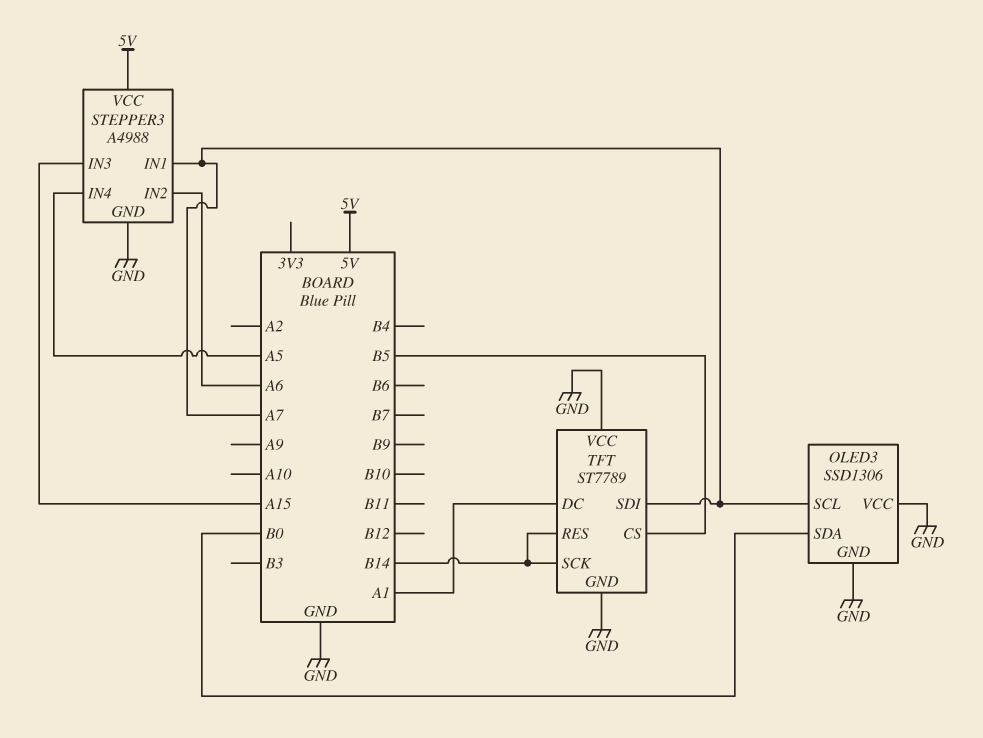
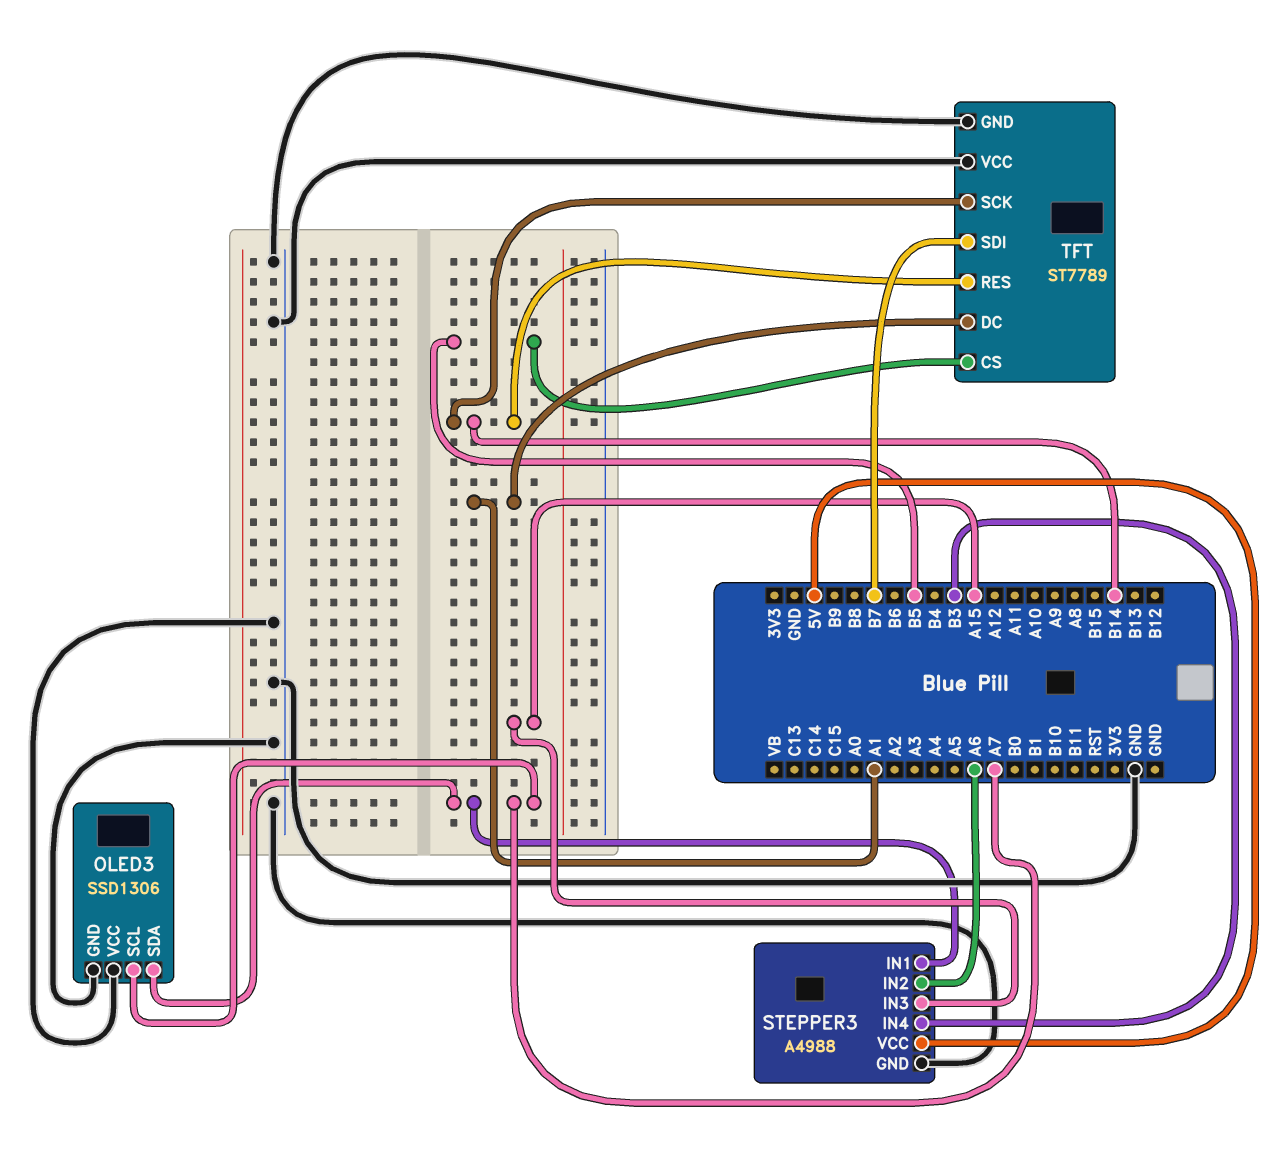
OLED3 pin SDA: B0 -> A7
STEPPER3 pin IN4: A5 -> B3
TFT pin SDI: A7 -> B7

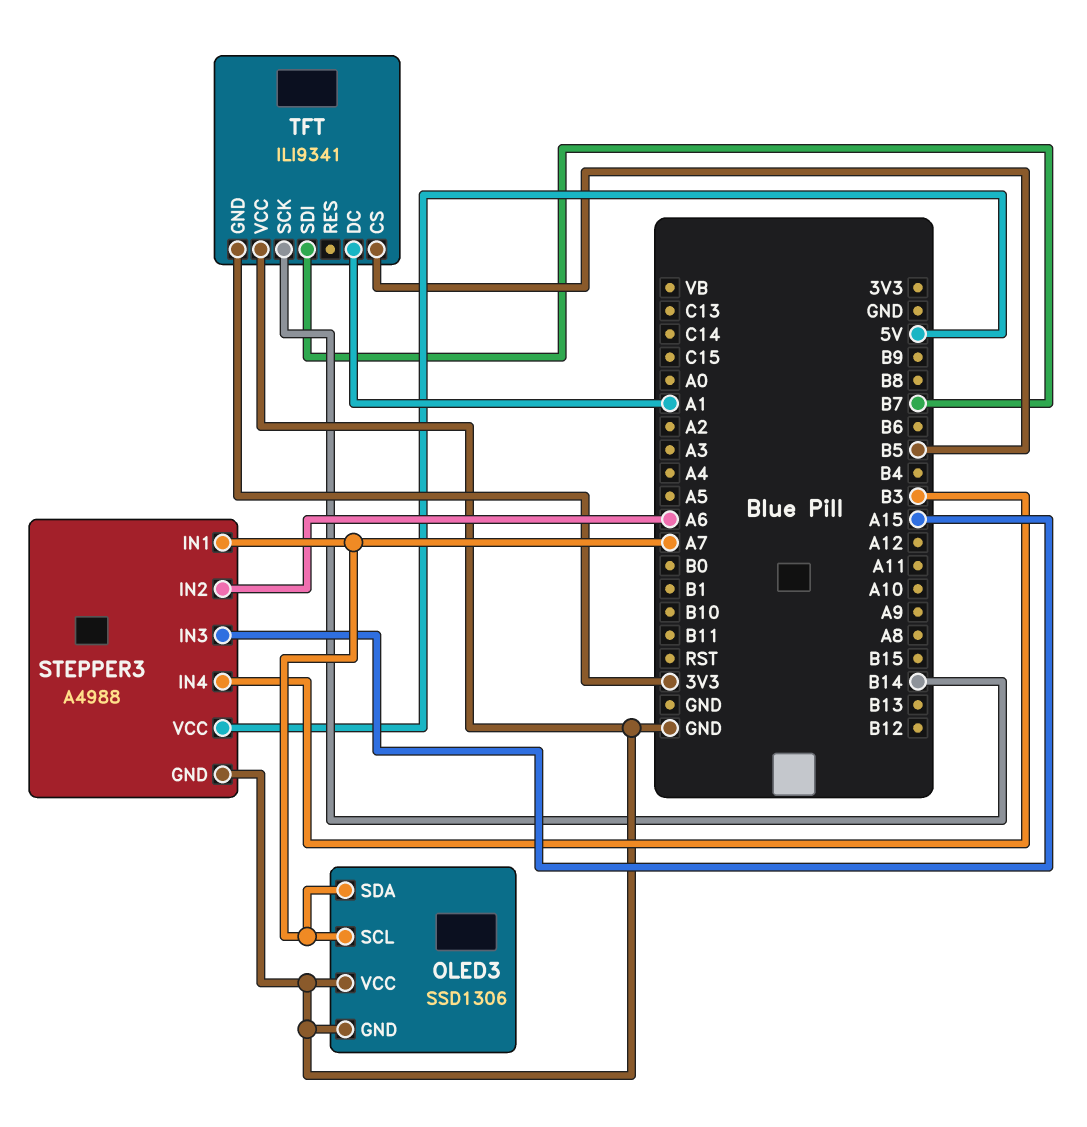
TFT: ST7789 -> ILI9341
TFT pin GND: GND -> 3V3
TFT pin RES: B14 -> none

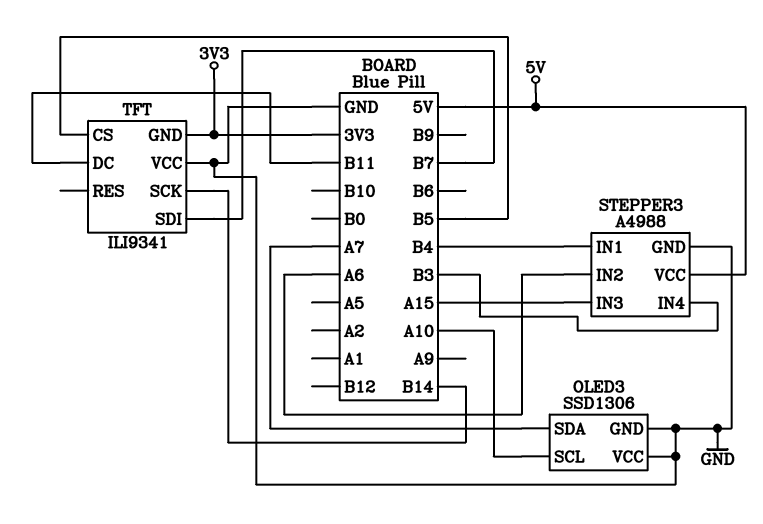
OLED3 pin SCL: A7 -> A10
STEPPER3 pin IN1: A7 -> B4
TFT pin DC: A1 -> B11

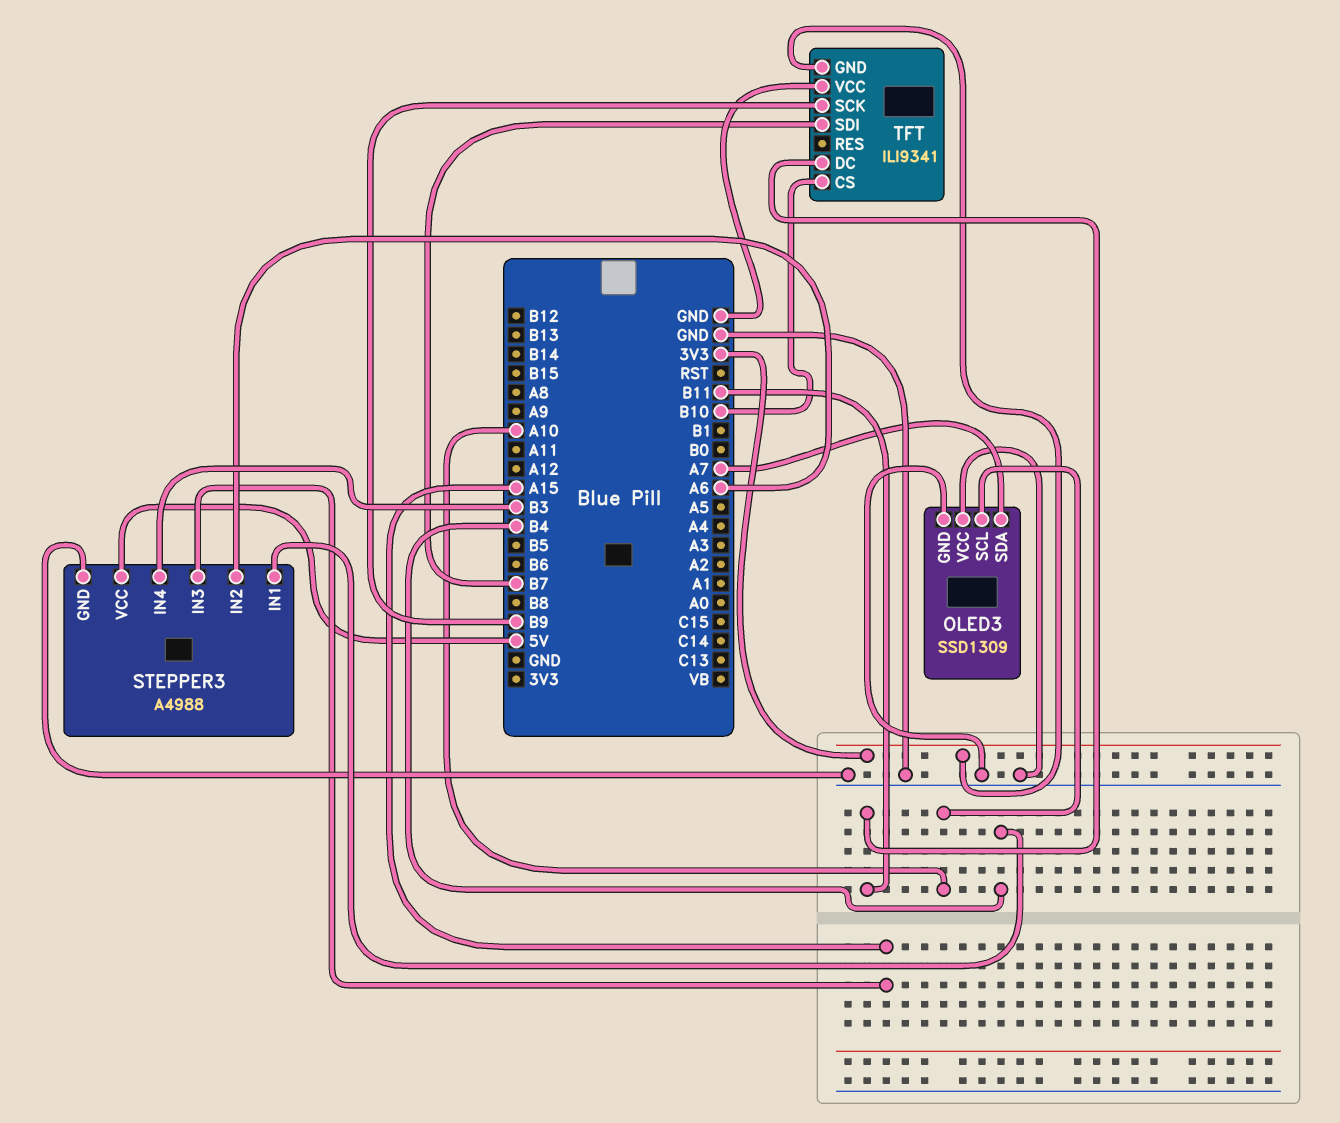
OLED3: SSD1306 -> SSD1309
TFT pin CS: B5 -> B10
TFT pin SCK: B14 -> B9

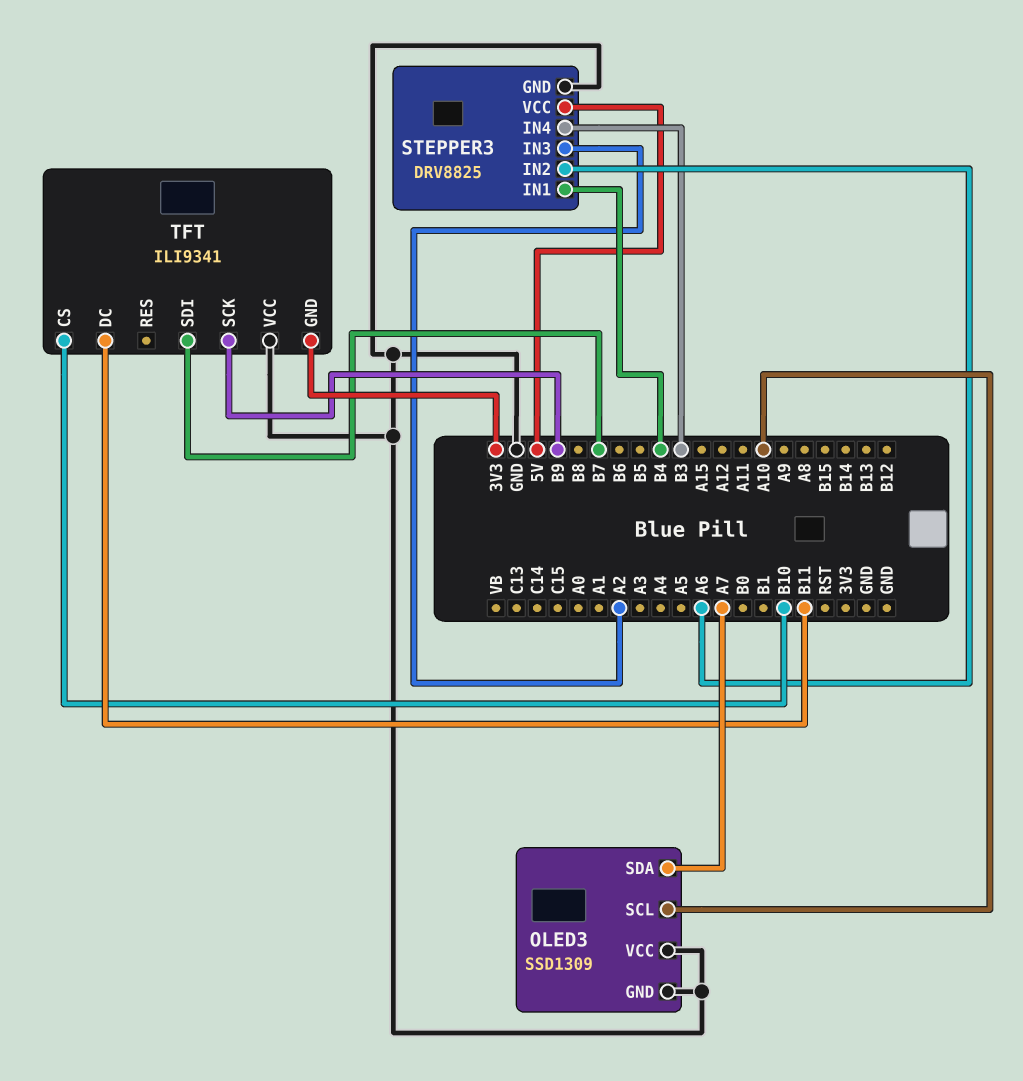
STEPPER3: A4988 -> DRV8825
STEPPER3 pin IN3: A15 -> A2

